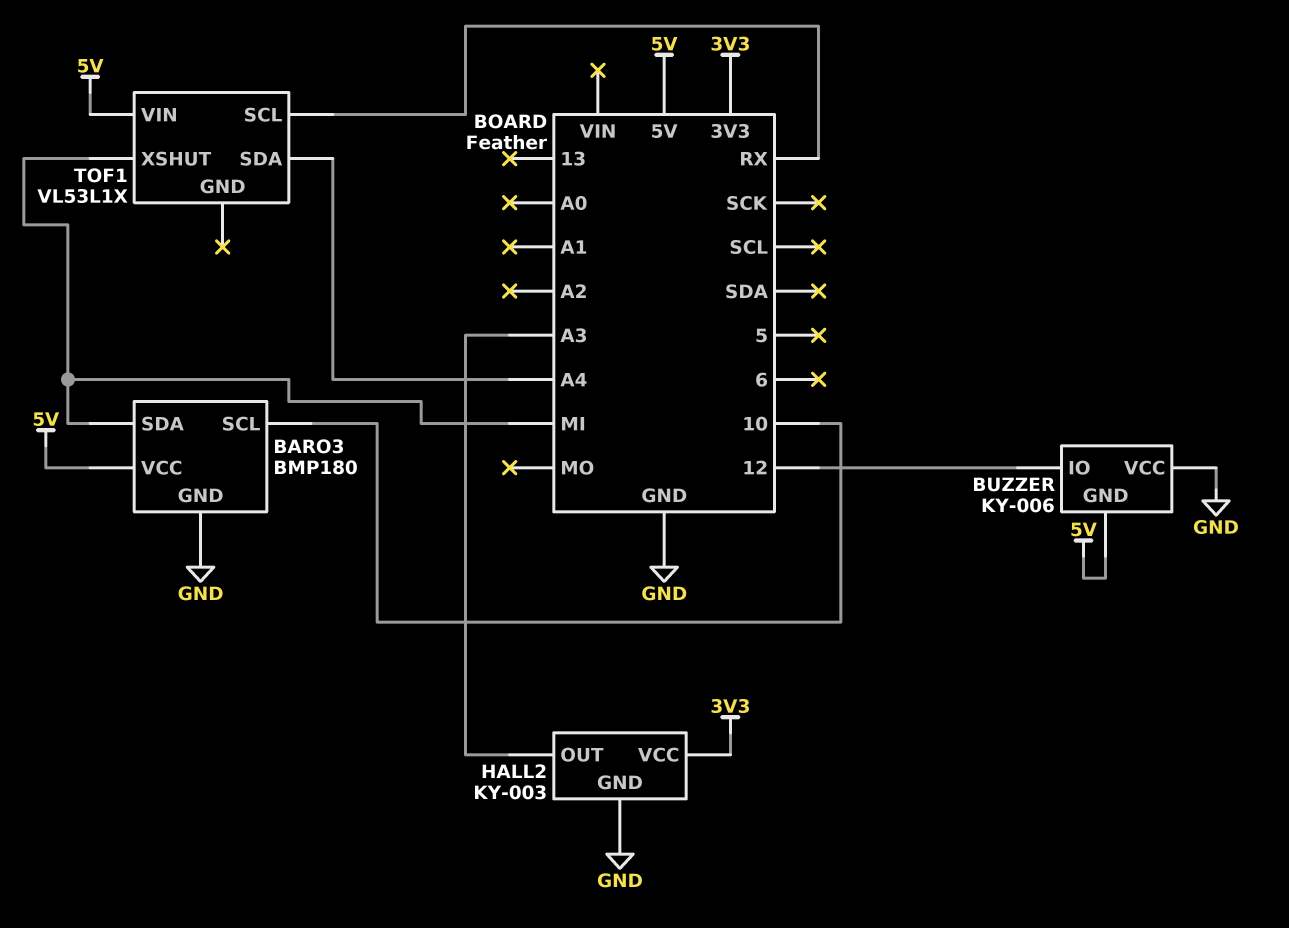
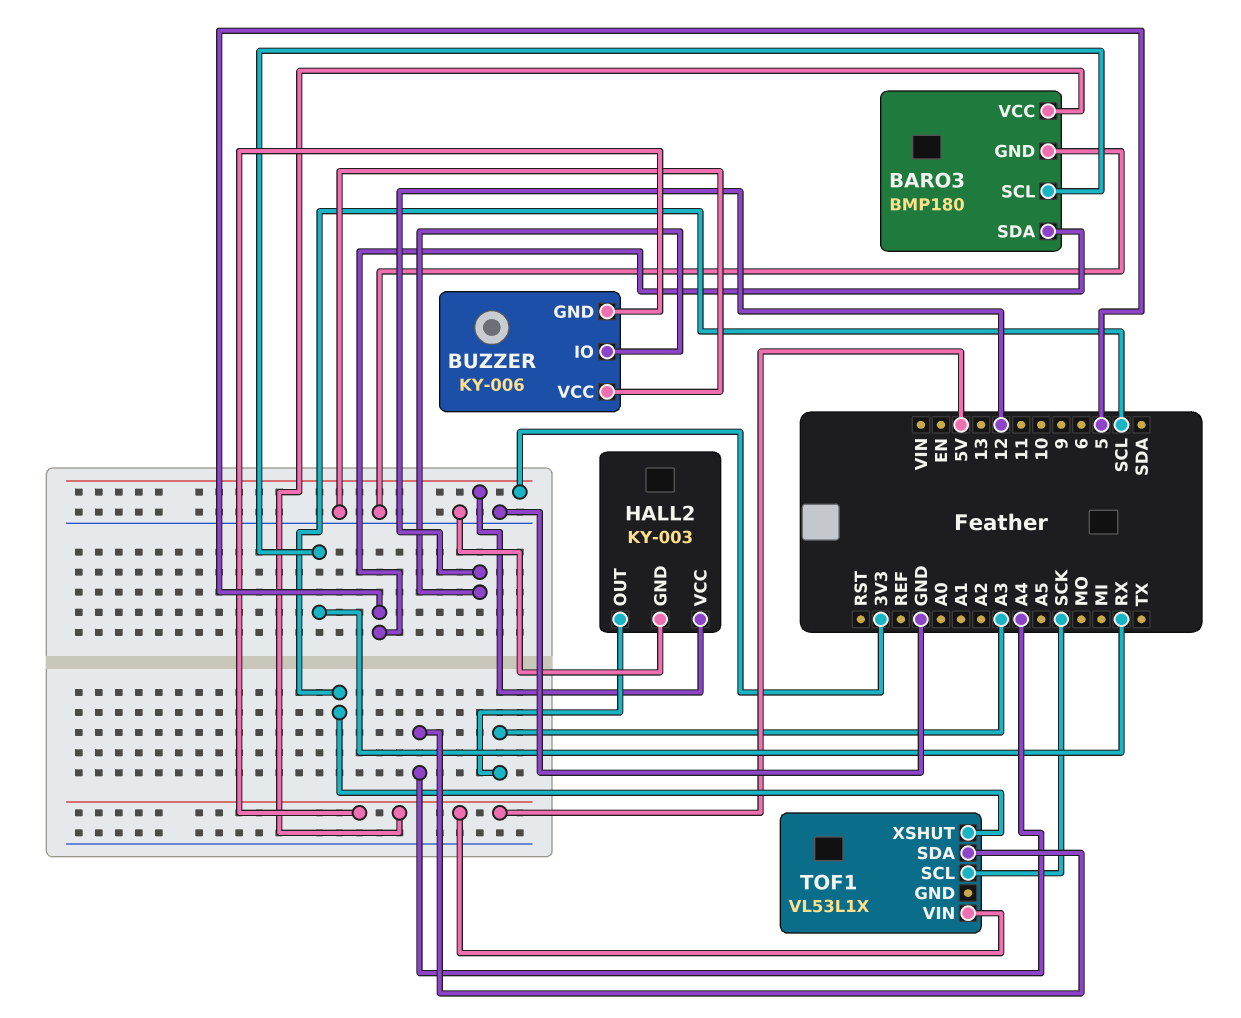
BARO3 pin SCL: 10 -> RX
BARO3 pin SDA: MI -> 5
TOF1 pin SCL: RX -> SCK
TOF1 pin XSHUT: MI -> SCL

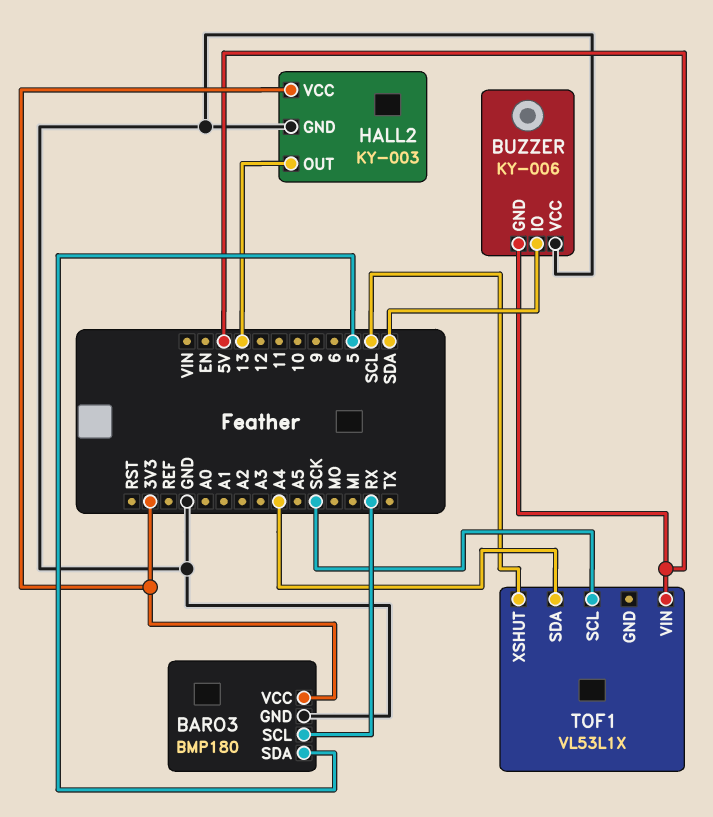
BARO3 pin VCC: 5V -> 3V3
BUZZER pin IO: 12 -> SDA
HALL2 pin OUT: A3 -> 13

